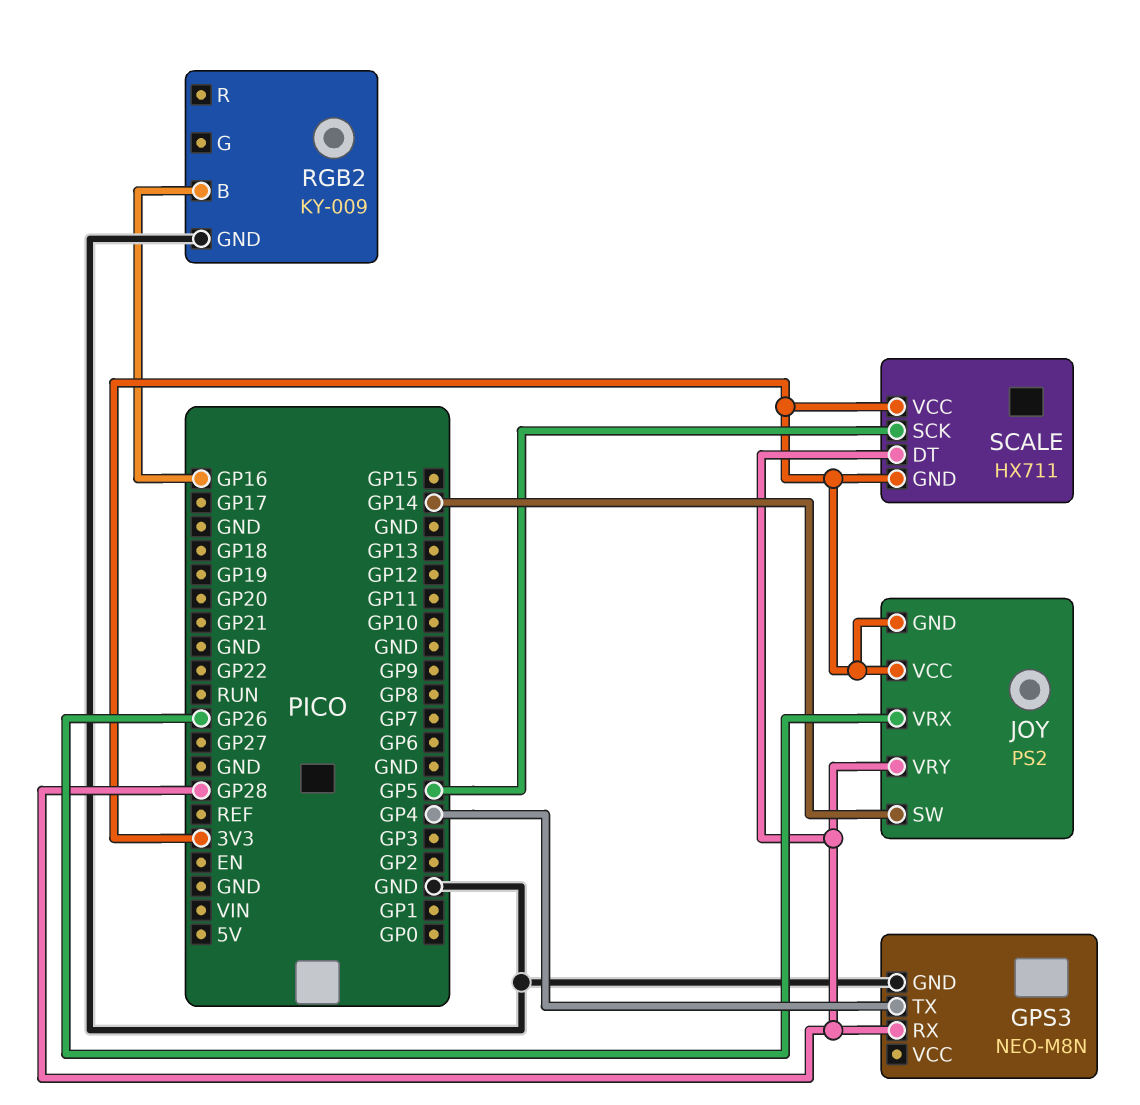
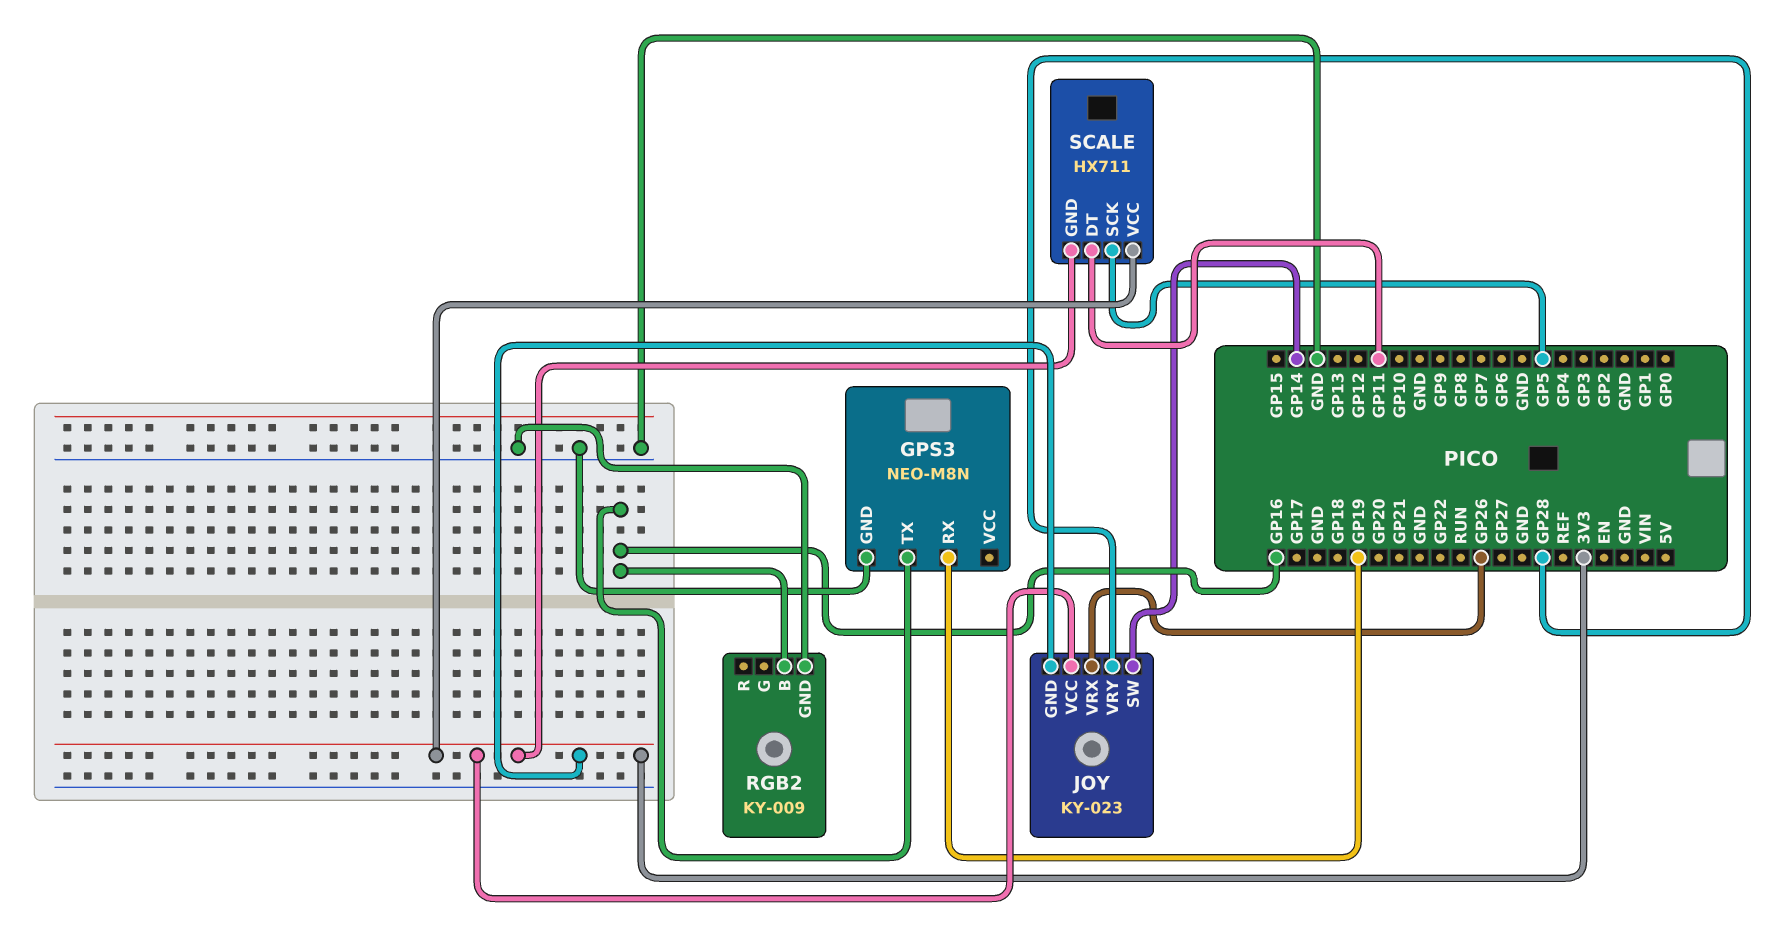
GPS3 pin RX: GP28 -> GP19
GPS3 pin TX: GP4 -> GP16
JOY: PS2 -> KY-023
SCALE pin DT: GP28 -> GP11

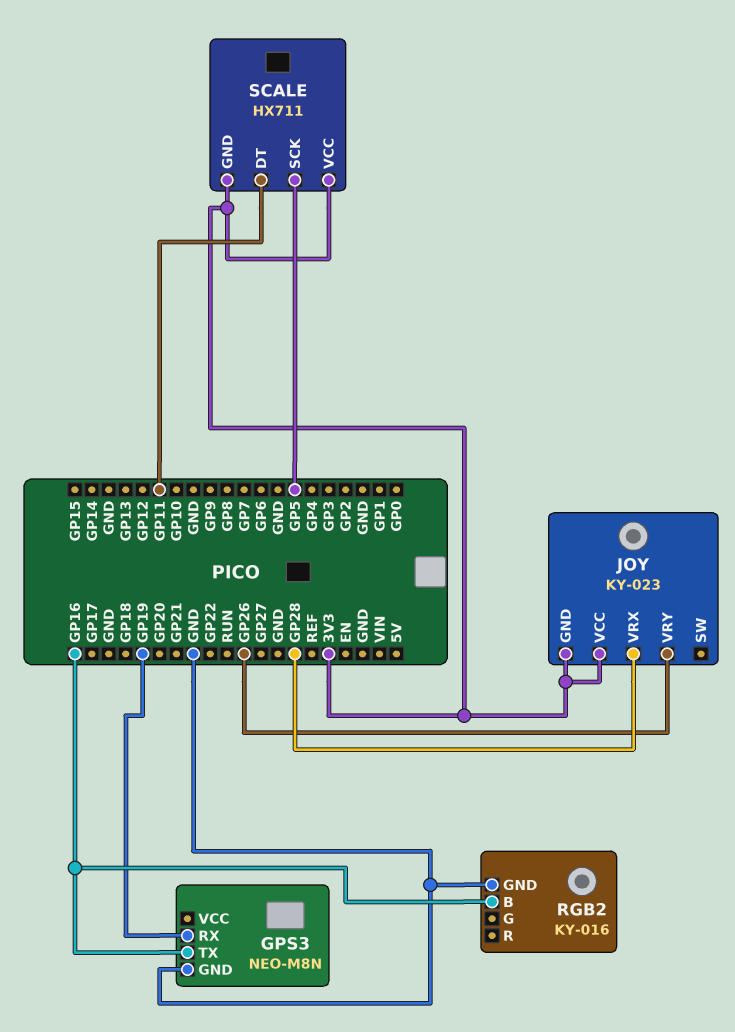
JOY pin SW: GP14 -> none
JOY pin VRX: GP26 -> GP28
JOY pin VRY: GP28 -> GP26
RGB2: KY-009 -> KY-016

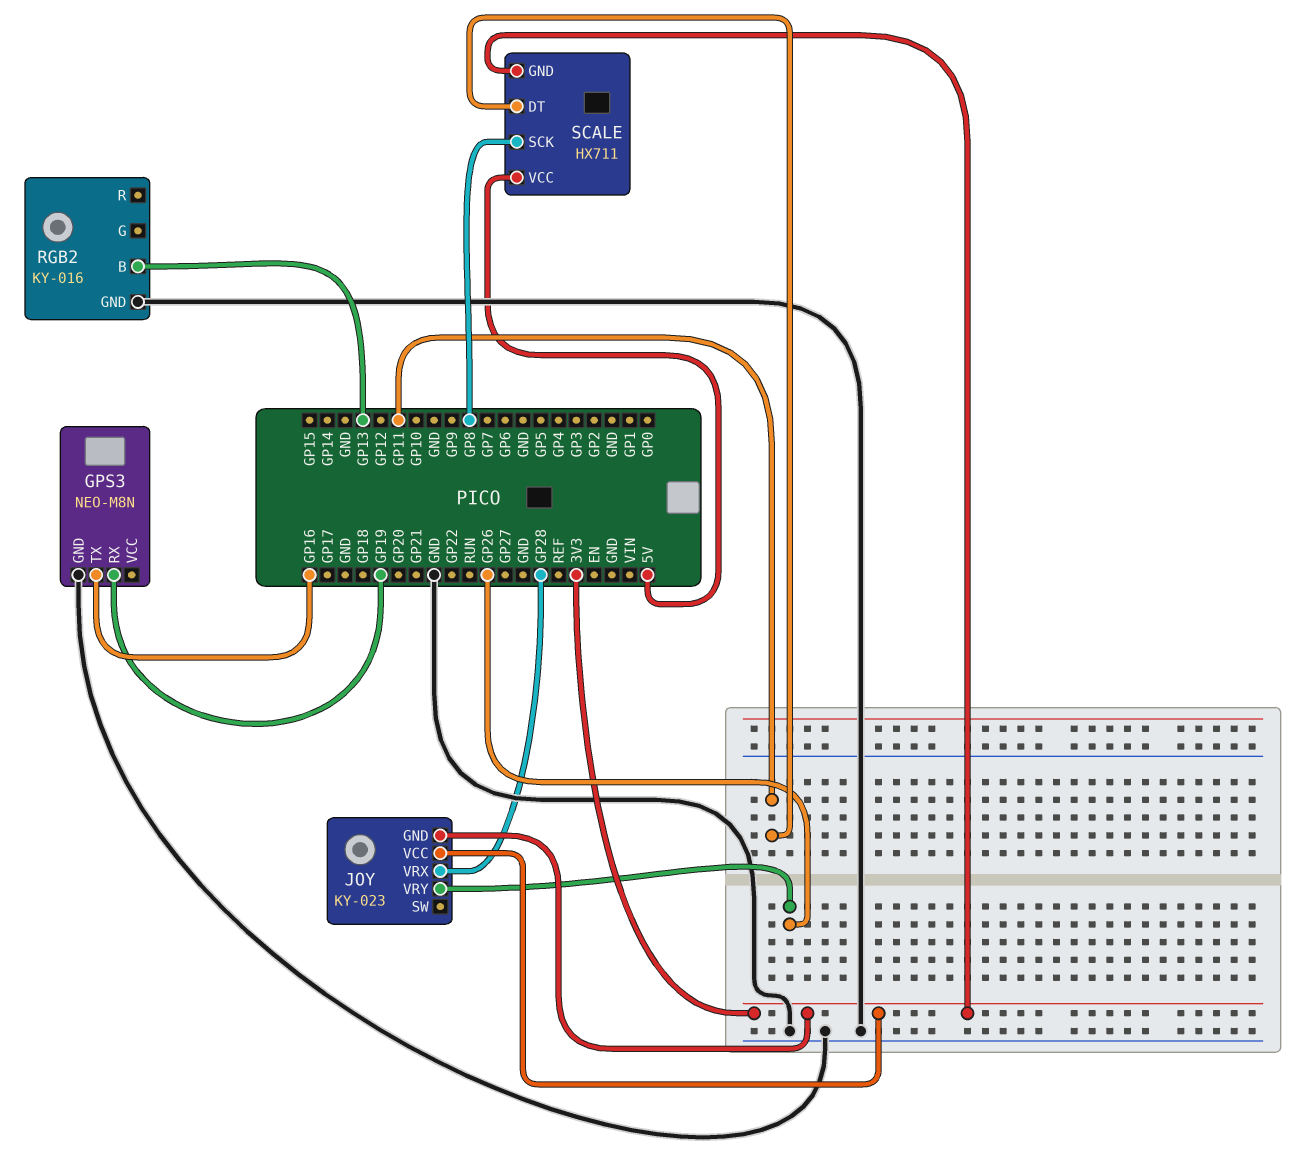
RGB2 pin B: GP16 -> GP13
SCALE pin SCK: GP5 -> GP8
SCALE pin VCC: 3V3 -> 5V

